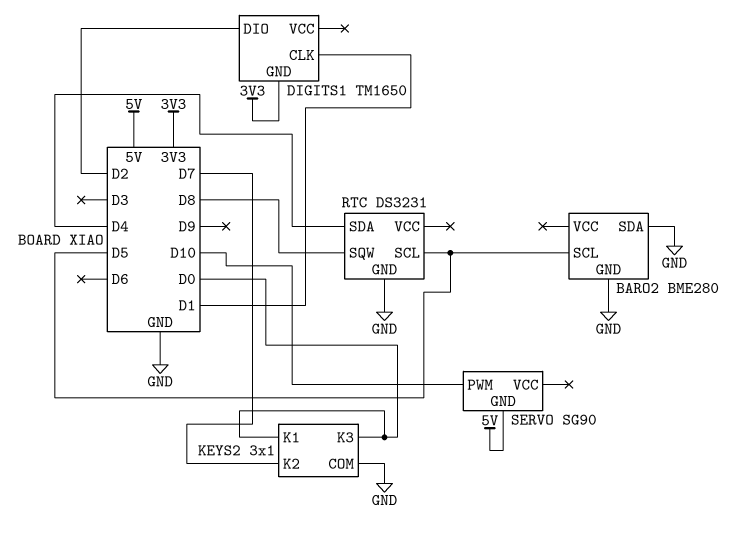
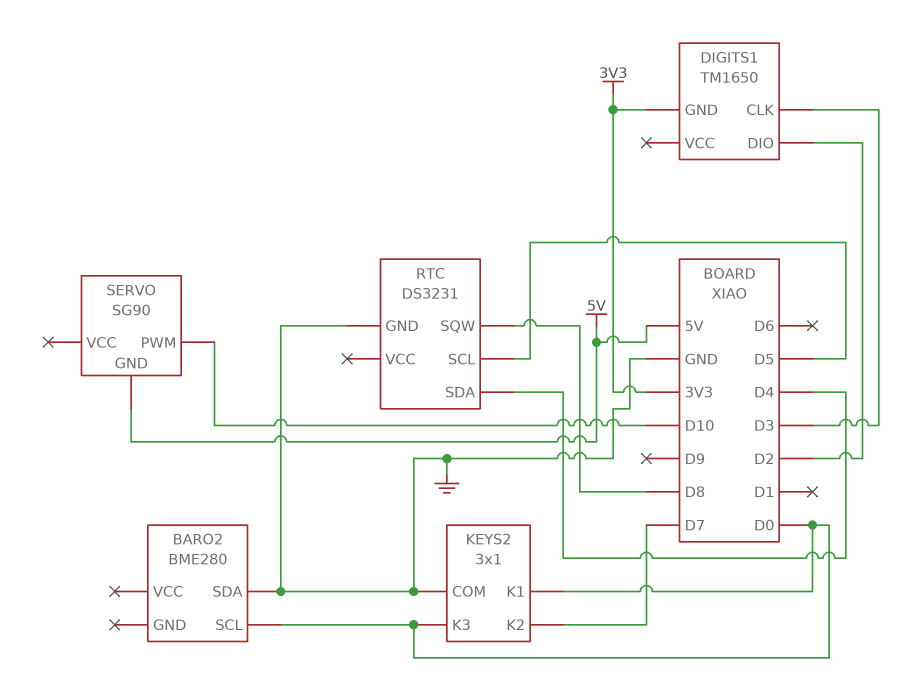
BARO2 pin GND: GND -> none
BARO2 pin SCL: D5 -> D0
DIGITS1 pin CLK: D1 -> D3

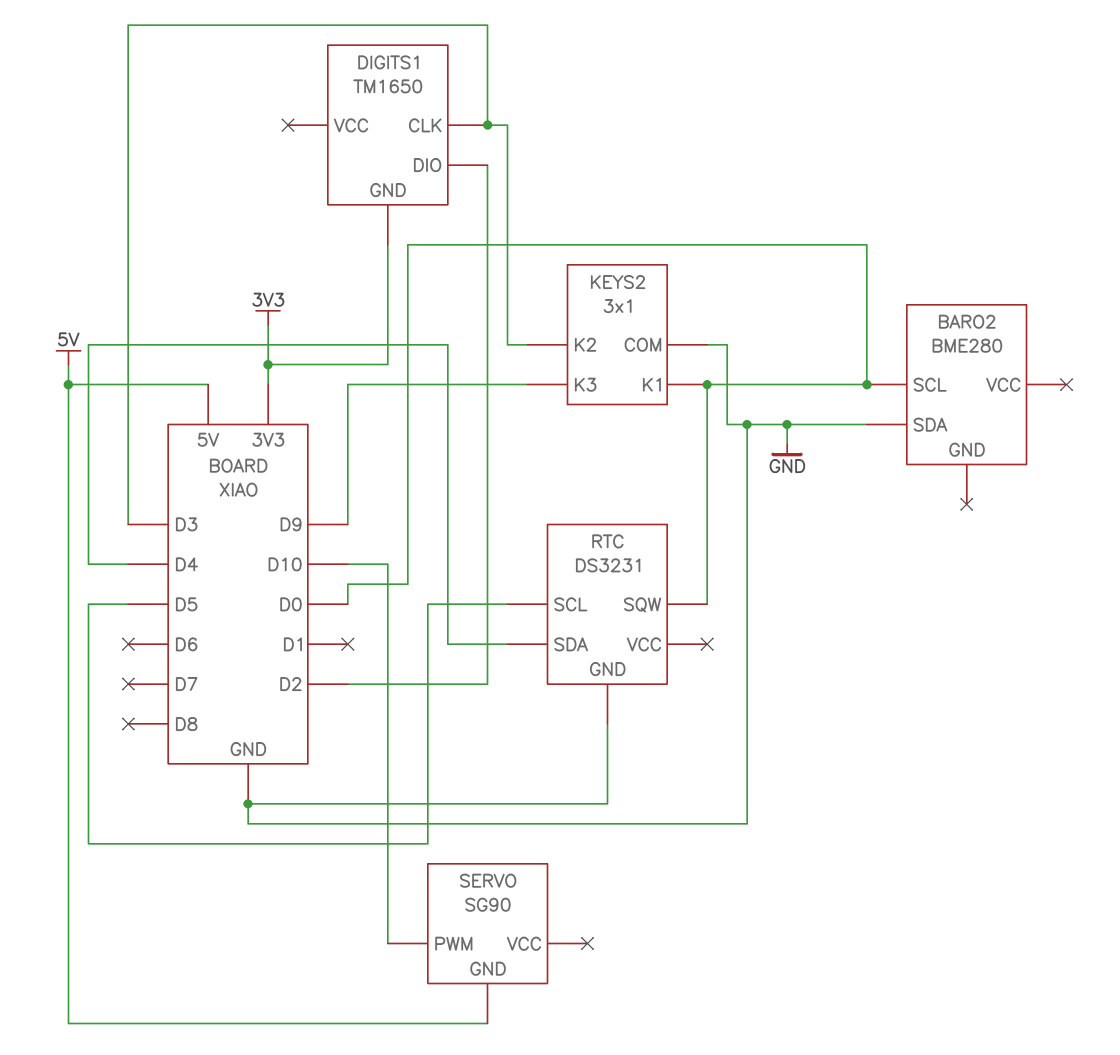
KEYS2 pin K2: D7 -> D3
KEYS2 pin K3: D0 -> D9
RTC pin SQW: D8 -> D0

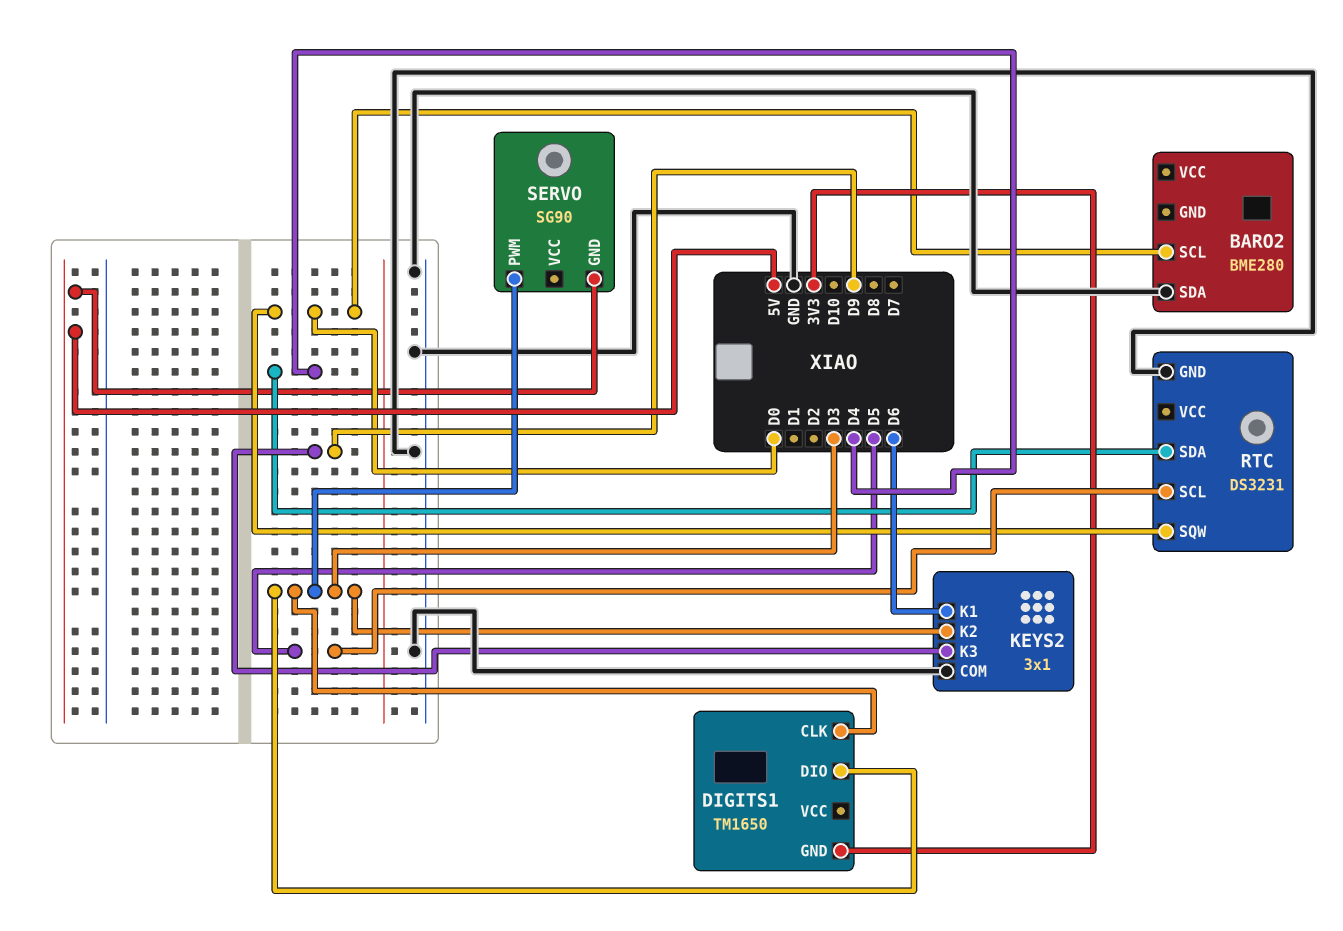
DIGITS1 pin DIO: D2 -> D3
KEYS2 pin K1: D0 -> D6
SERVO pin PWM: D10 -> D3

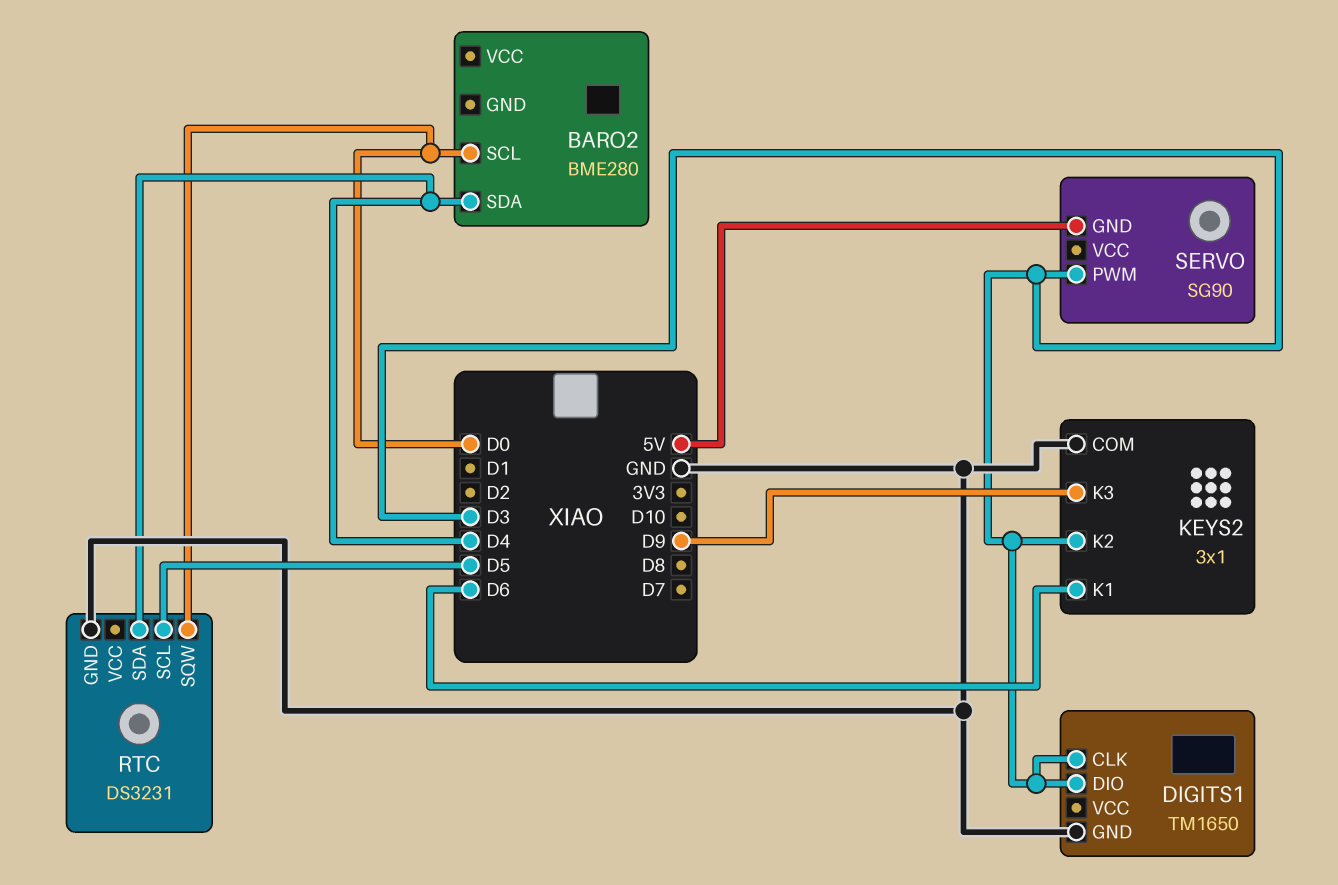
BARO2 pin SDA: GND -> D4
DIGITS1 pin GND: 3V3 -> GND

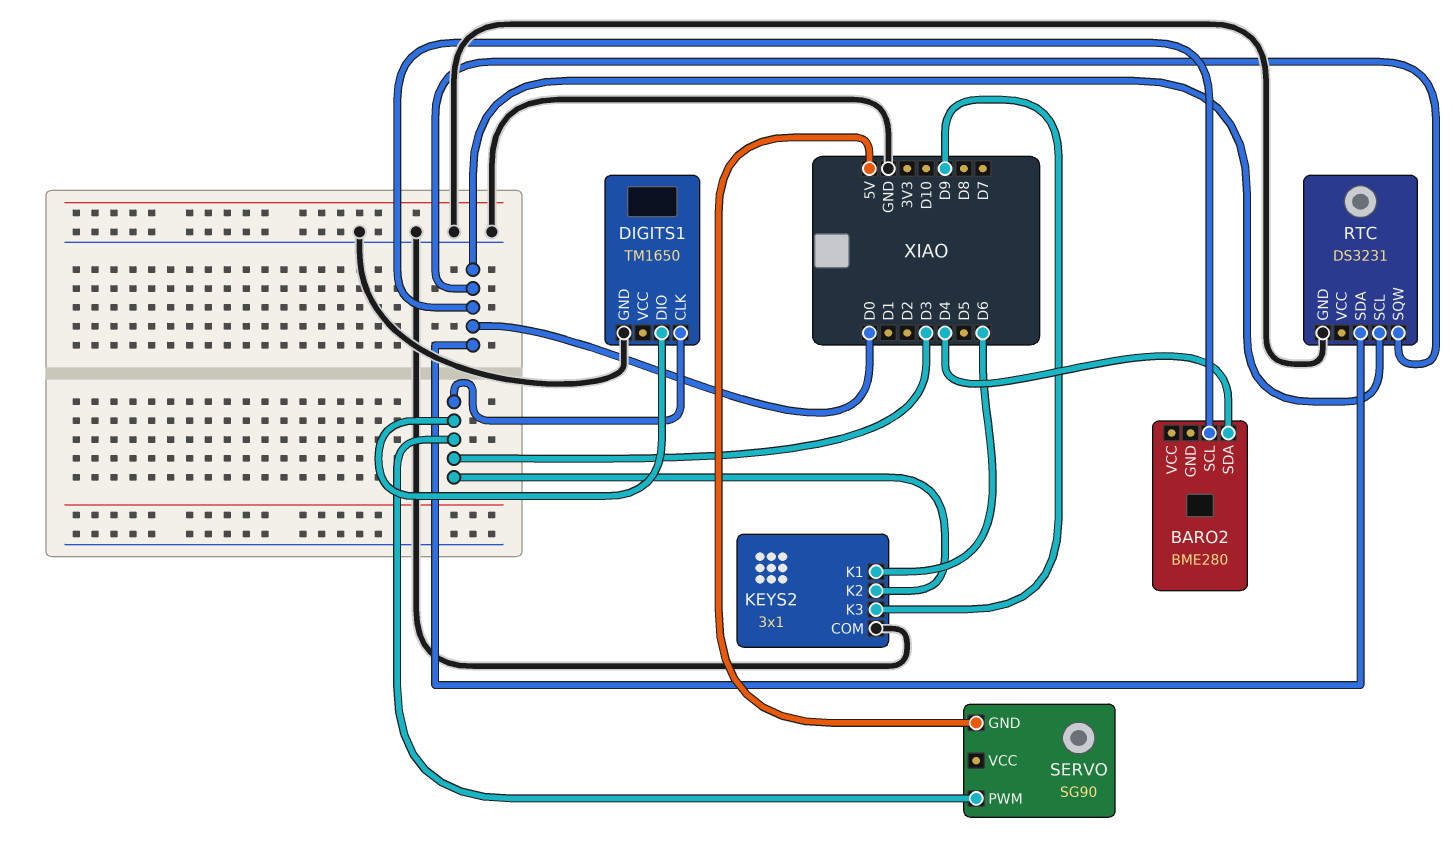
RTC pin SCL: D5 -> D0
RTC pin SDA: D4 -> D0

